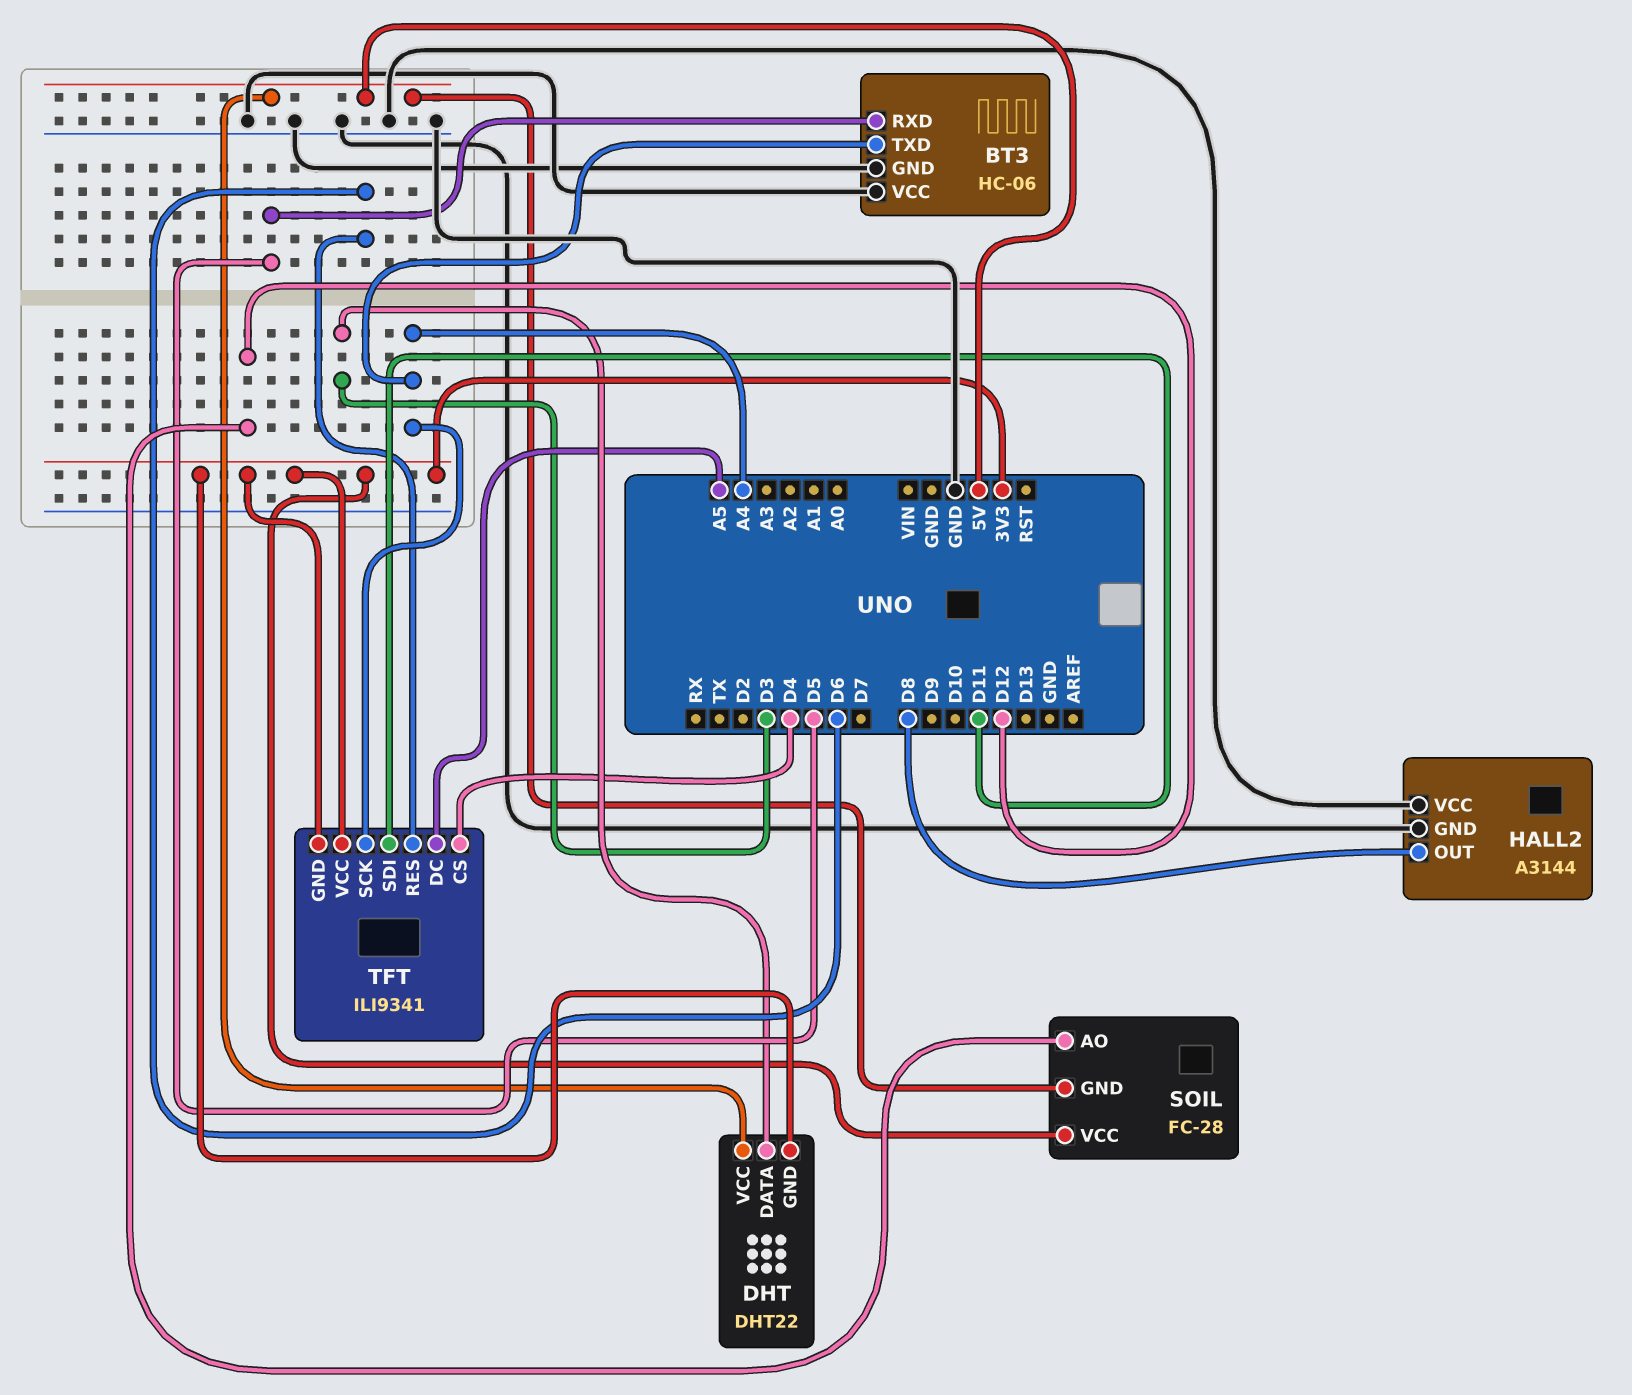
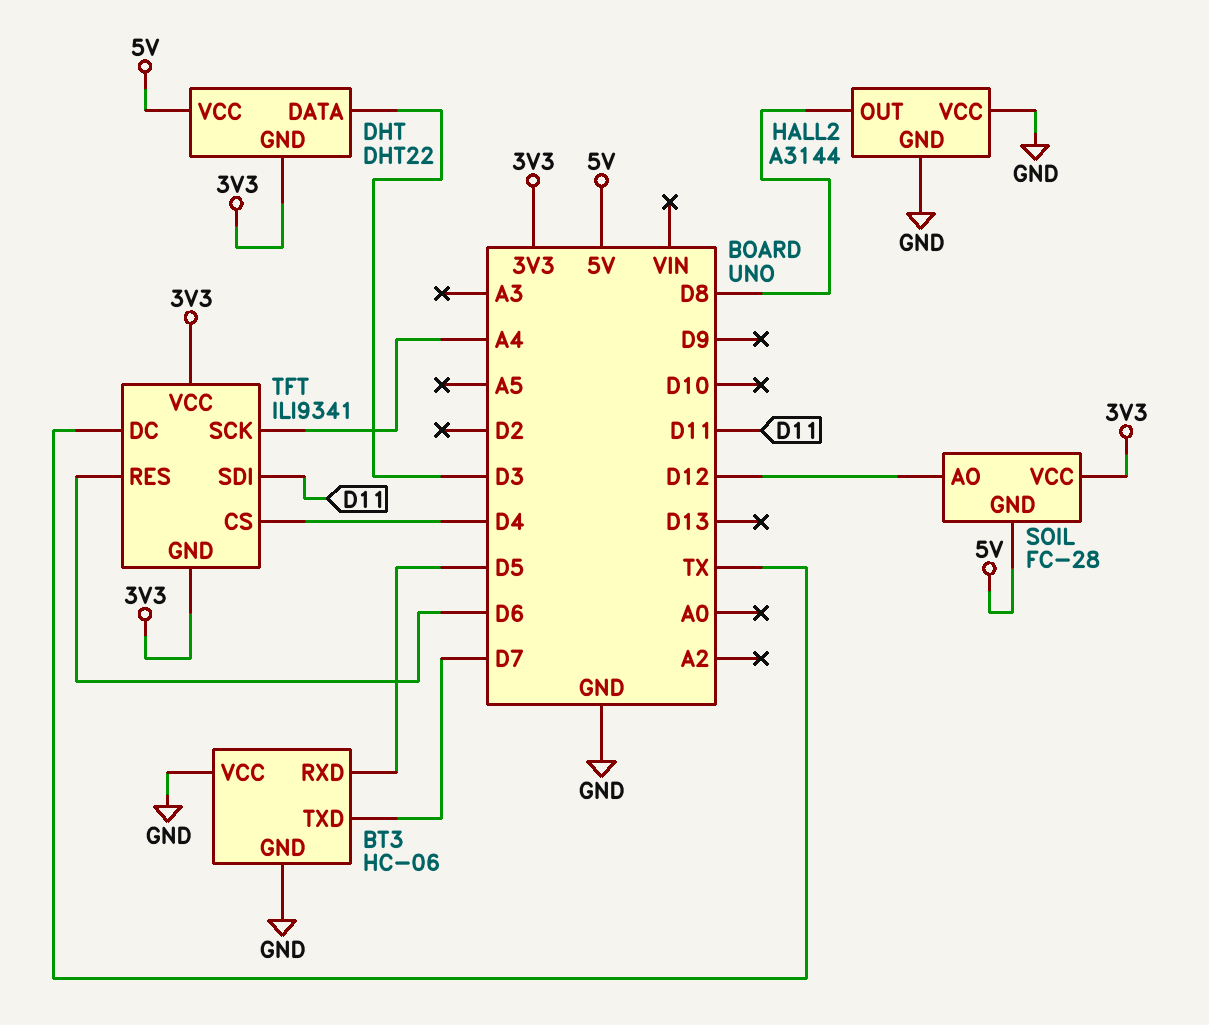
BT3 pin TXD: A4 -> D7
TFT pin DC: A5 -> TX

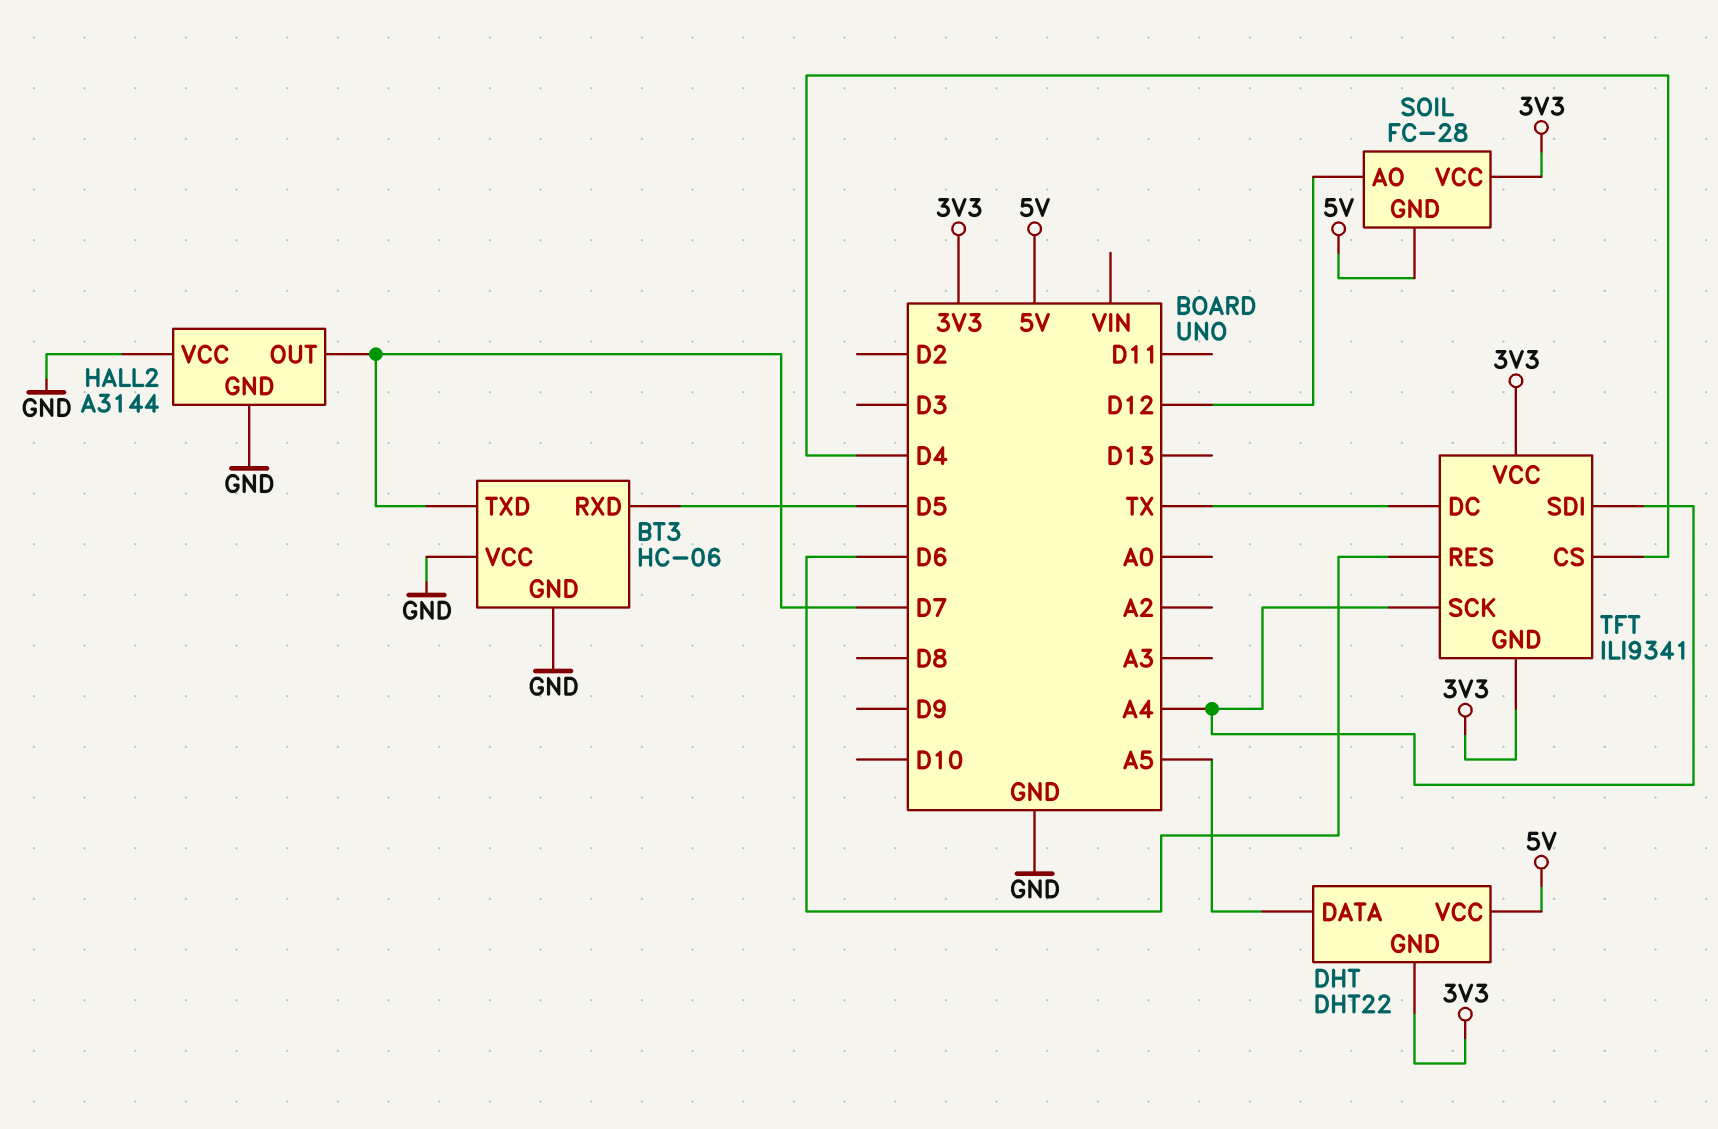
DHT pin DATA: D3 -> A5
HALL2 pin OUT: D8 -> D7
TFT pin SDI: D11 -> A4

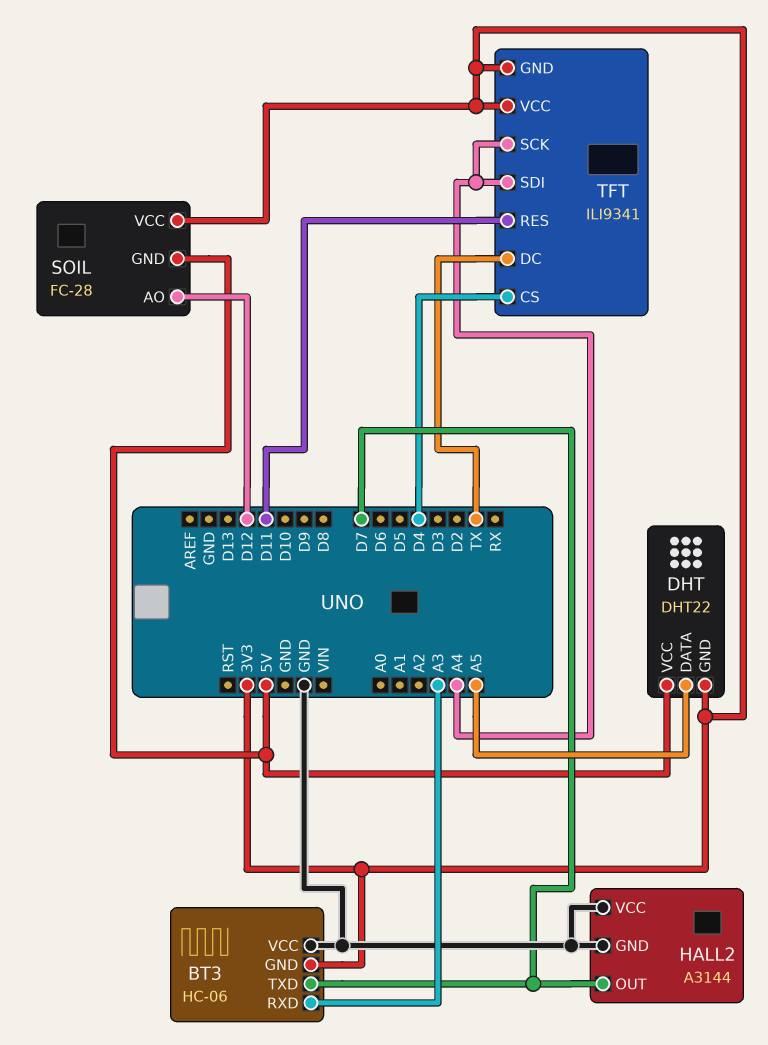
BT3 pin GND: GND -> 3V3
BT3 pin RXD: D5 -> A3
TFT pin RES: D6 -> D11

